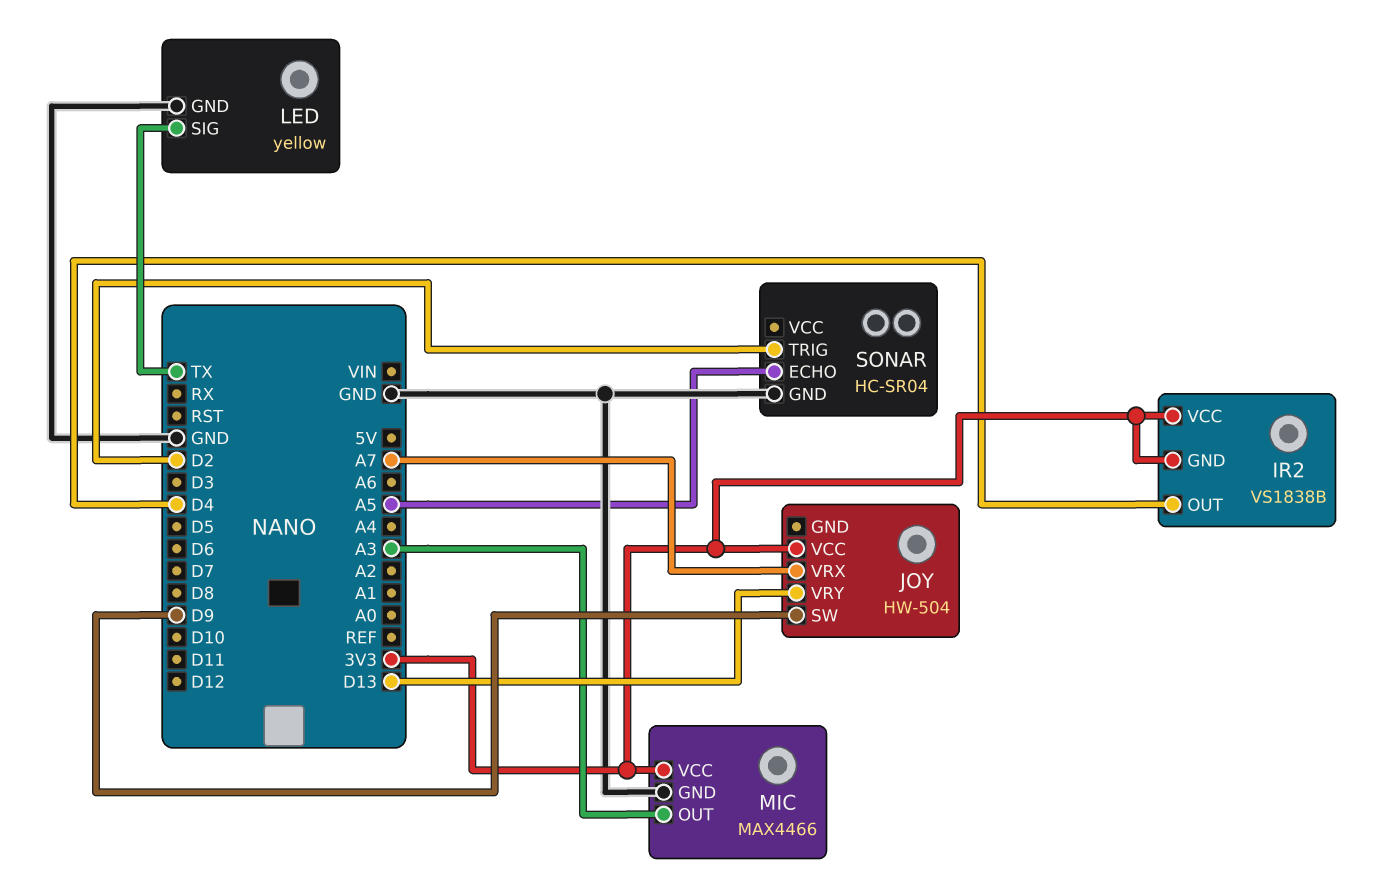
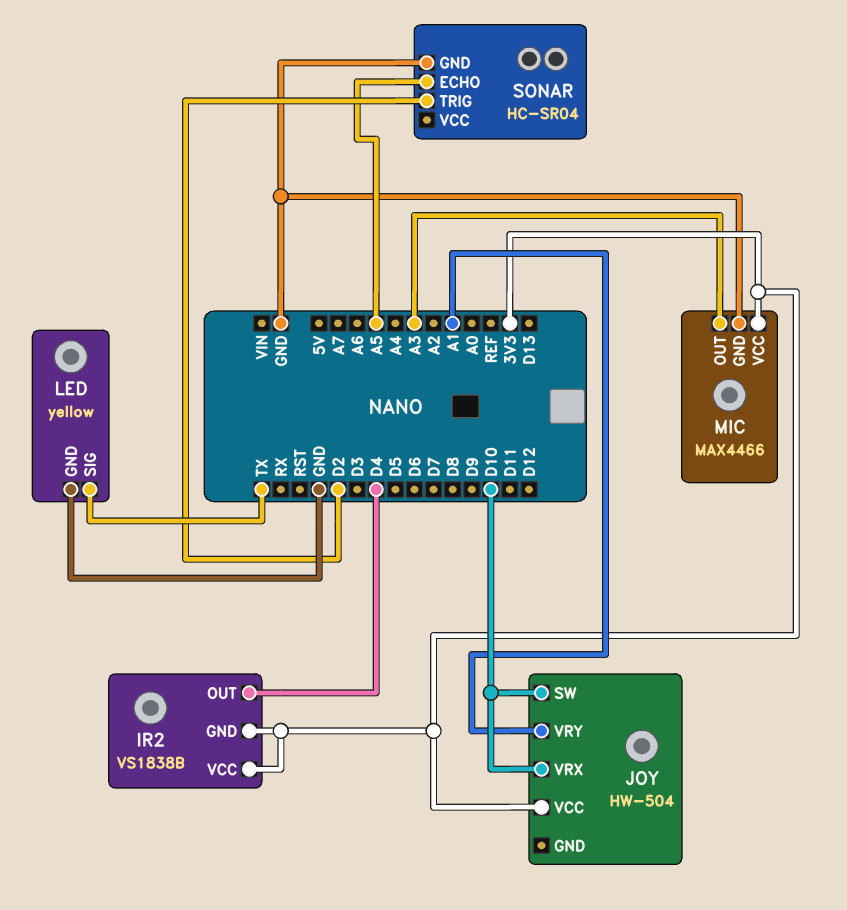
JOY pin SW: D9 -> D10
JOY pin VRX: A7 -> D10
JOY pin VRY: D13 -> A1

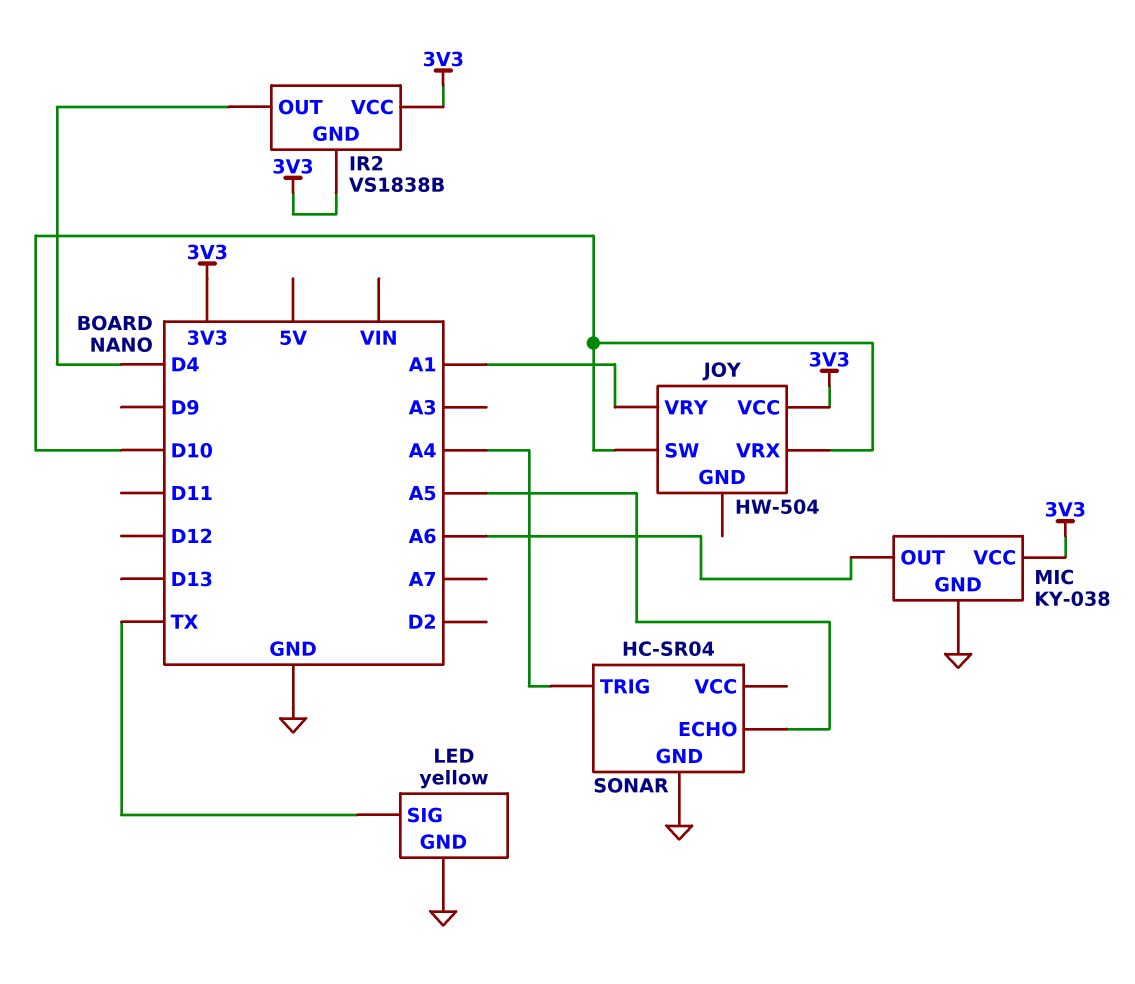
MIC: MAX4466 -> KY-038
MIC pin OUT: A3 -> A6
SONAR pin TRIG: D2 -> A4

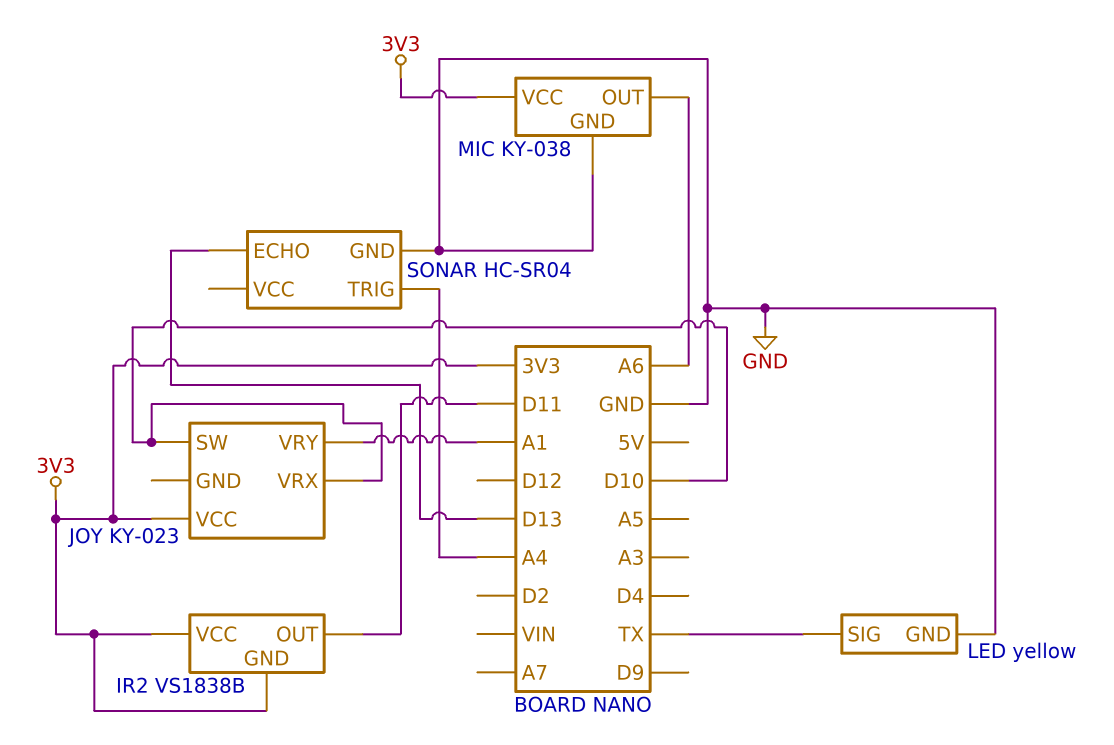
IR2 pin OUT: D4 -> D11
JOY: HW-504 -> KY-023
SONAR pin ECHO: A5 -> D13

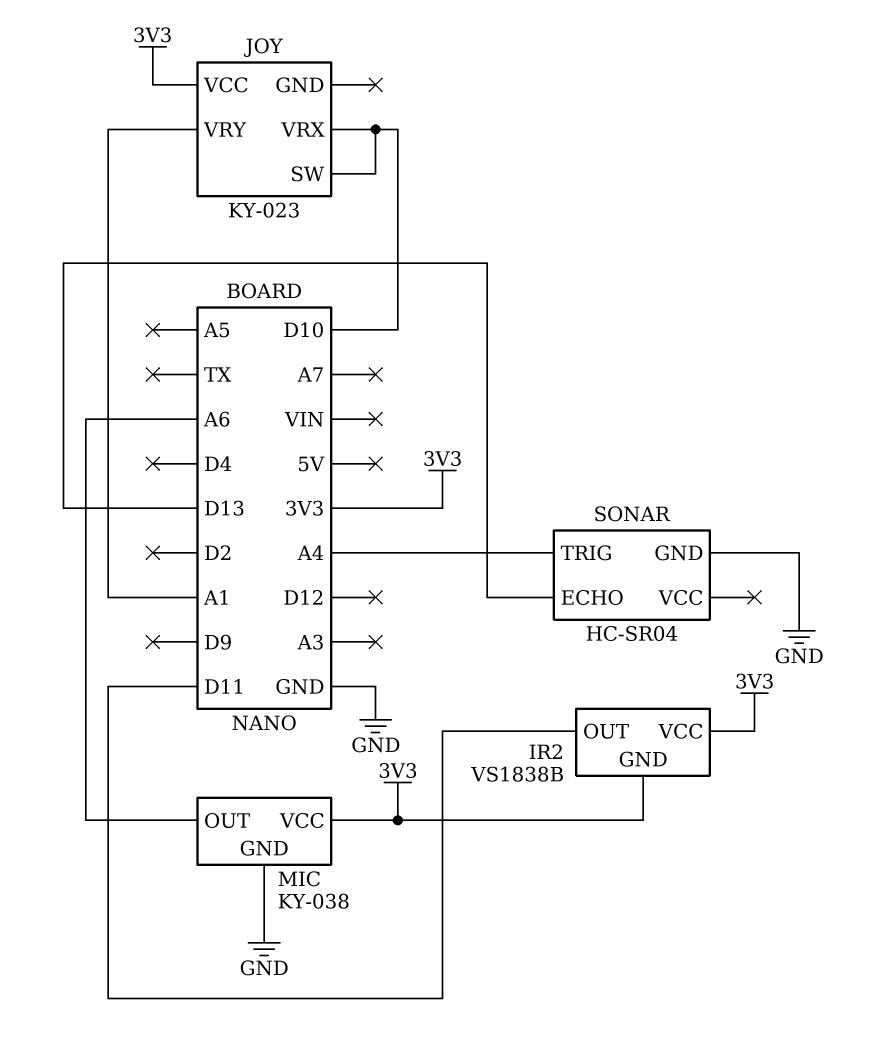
LED: yellow -> none
LED pin GND: GND -> none
LED pin SIG: TX -> none

